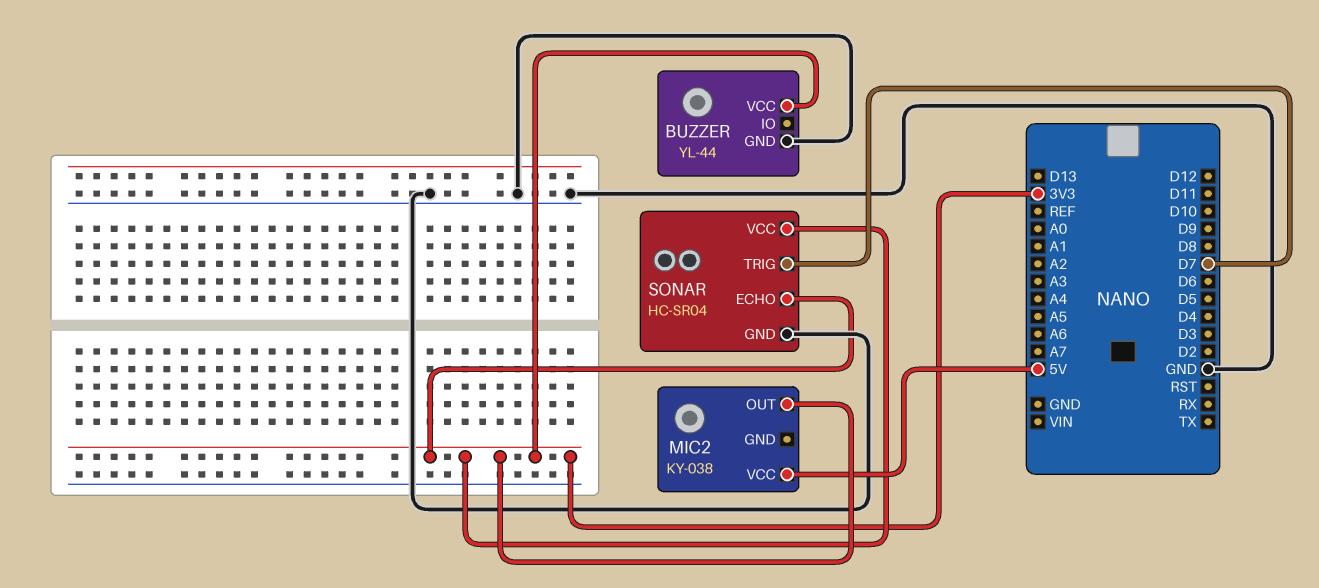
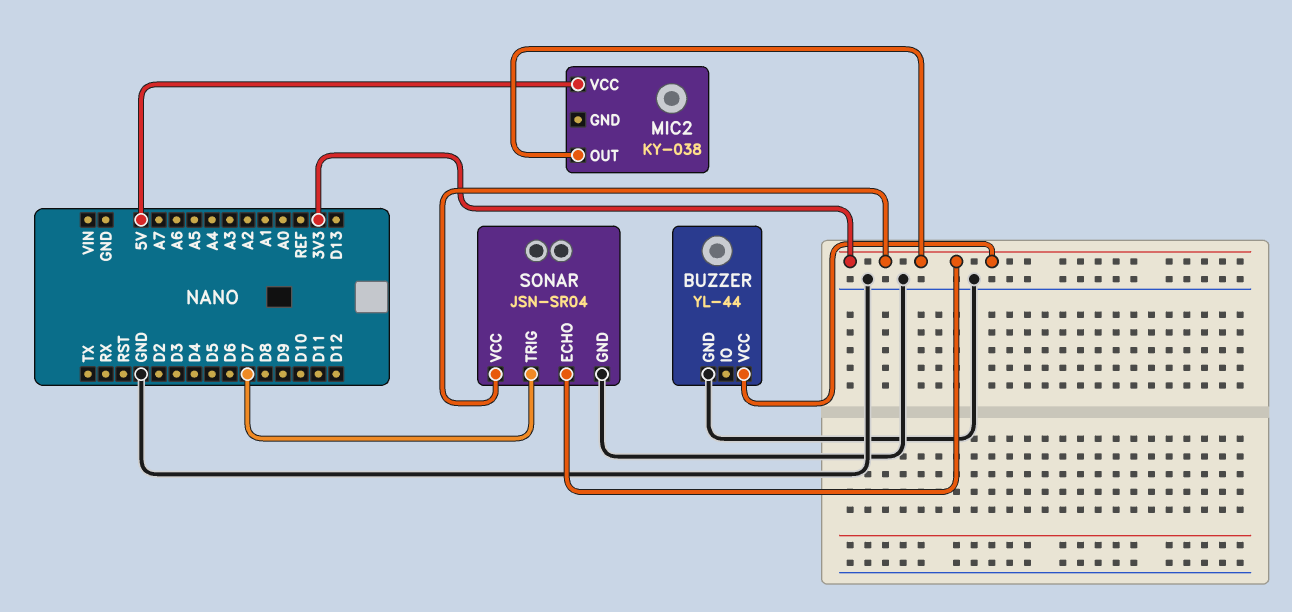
SONAR: HC-SR04 -> JSN-SR04

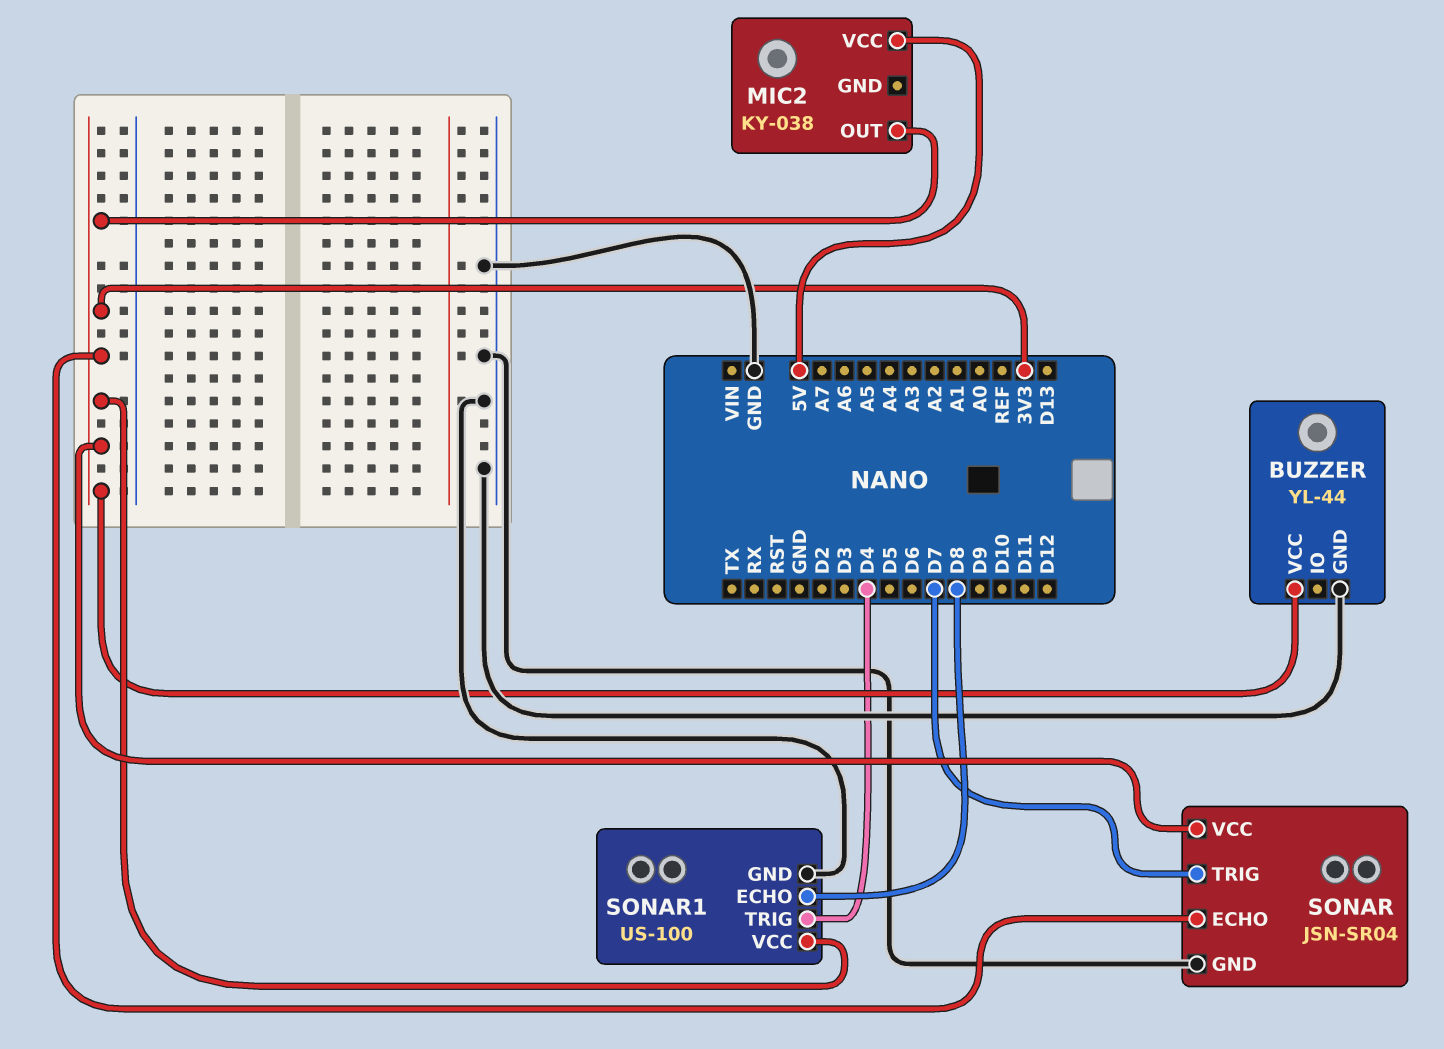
SONAR1: none -> US-100
SONAR1 pin ECHO: none -> D8
SONAR1 pin GND: none -> GND
SONAR1 pin TRIG: none -> D4
SONAR1 pin VCC: none -> 3V3

